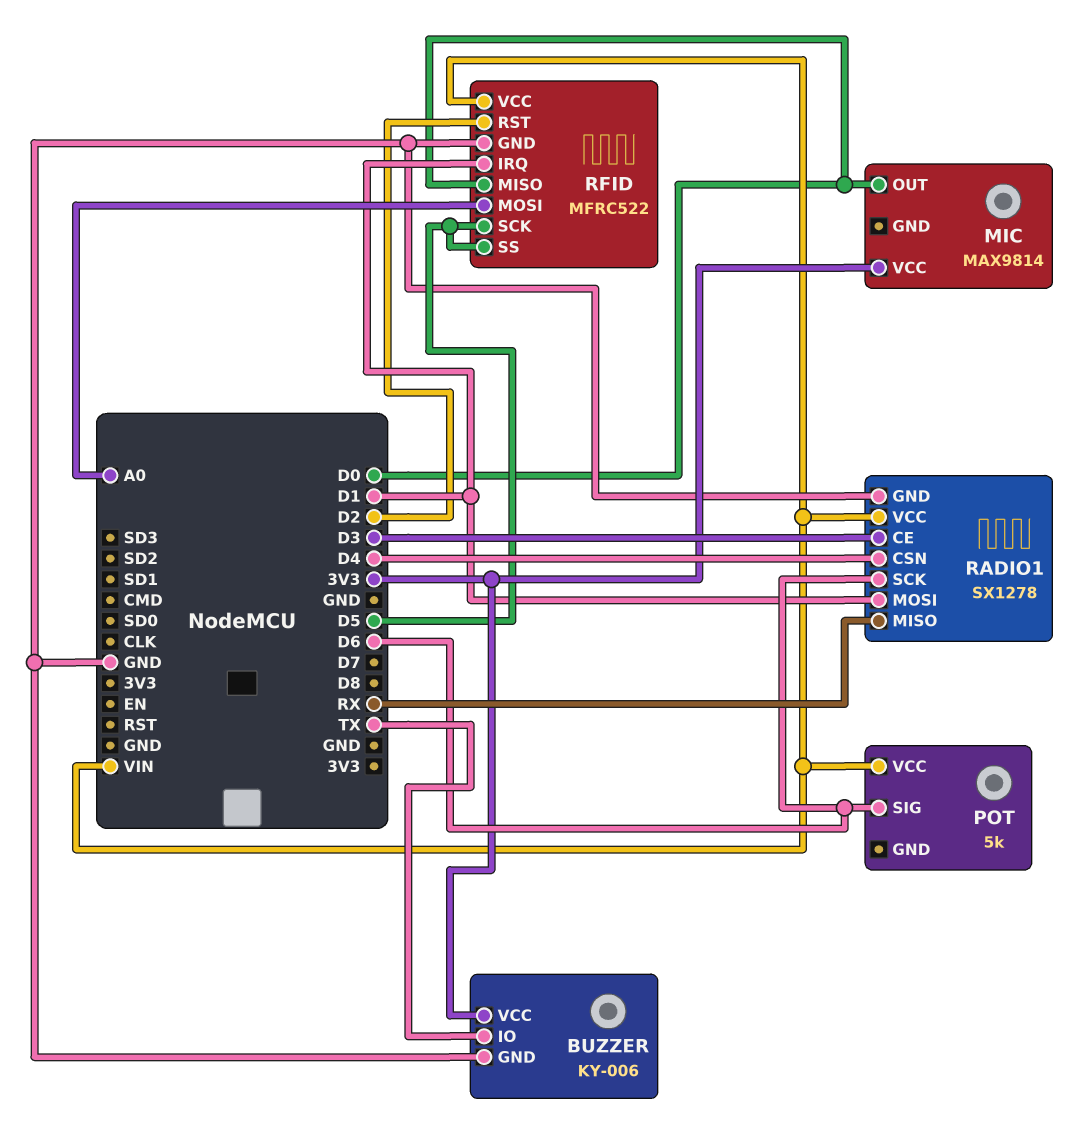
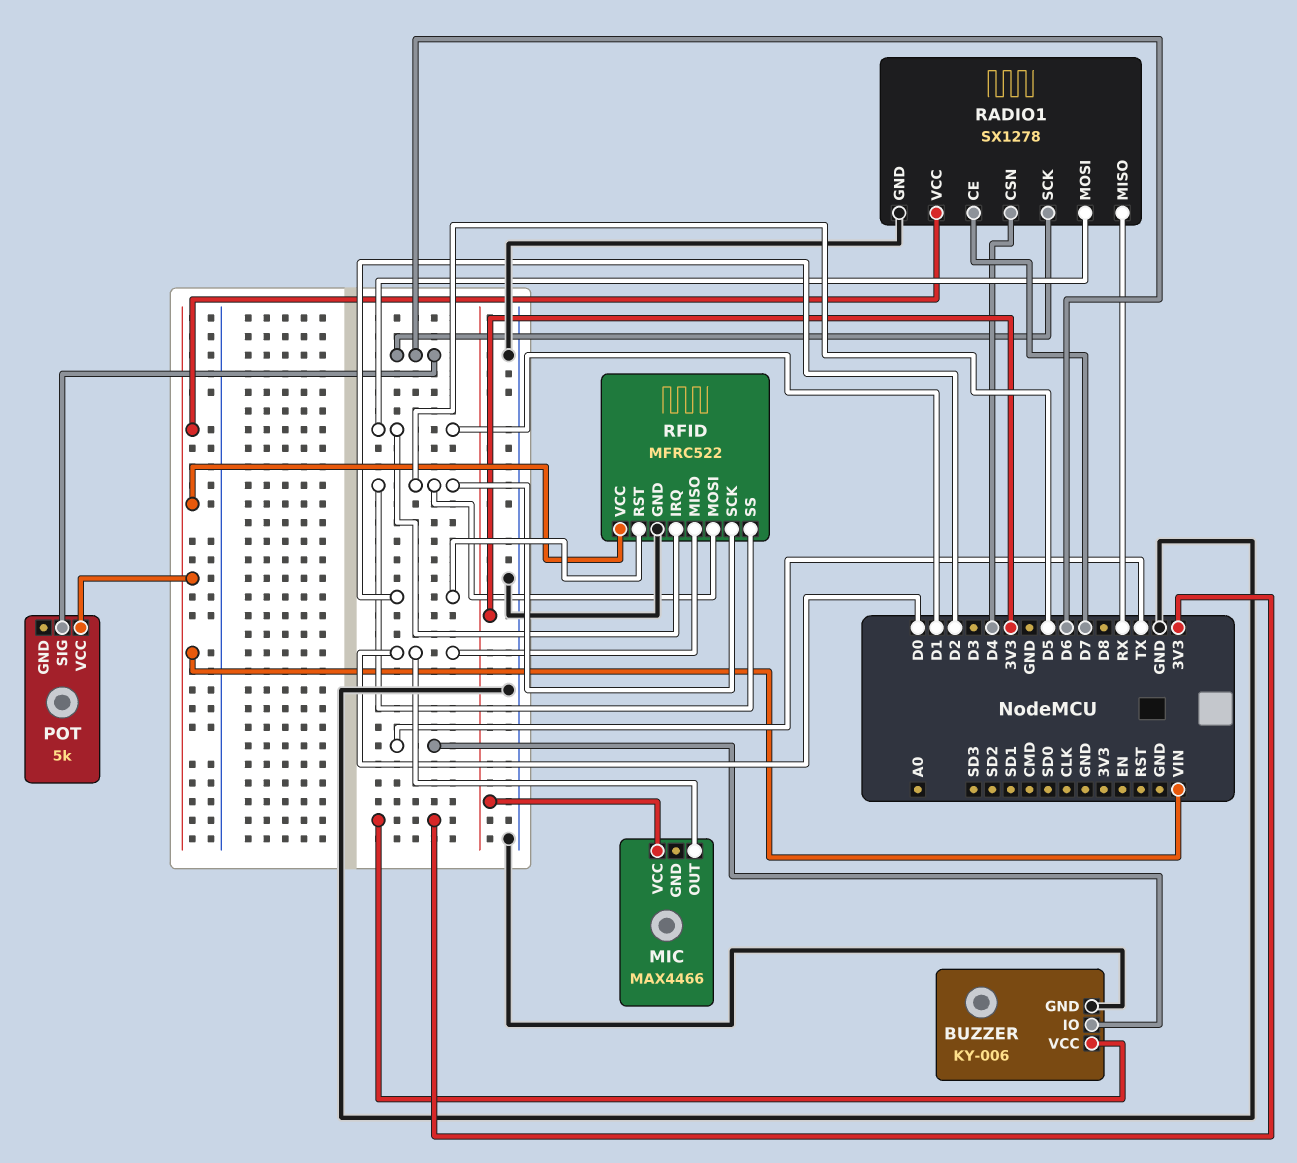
MIC: MAX9814 -> MAX4466
RADIO1 pin CE: D3 -> D7
RFID pin MOSI: A0 -> D5

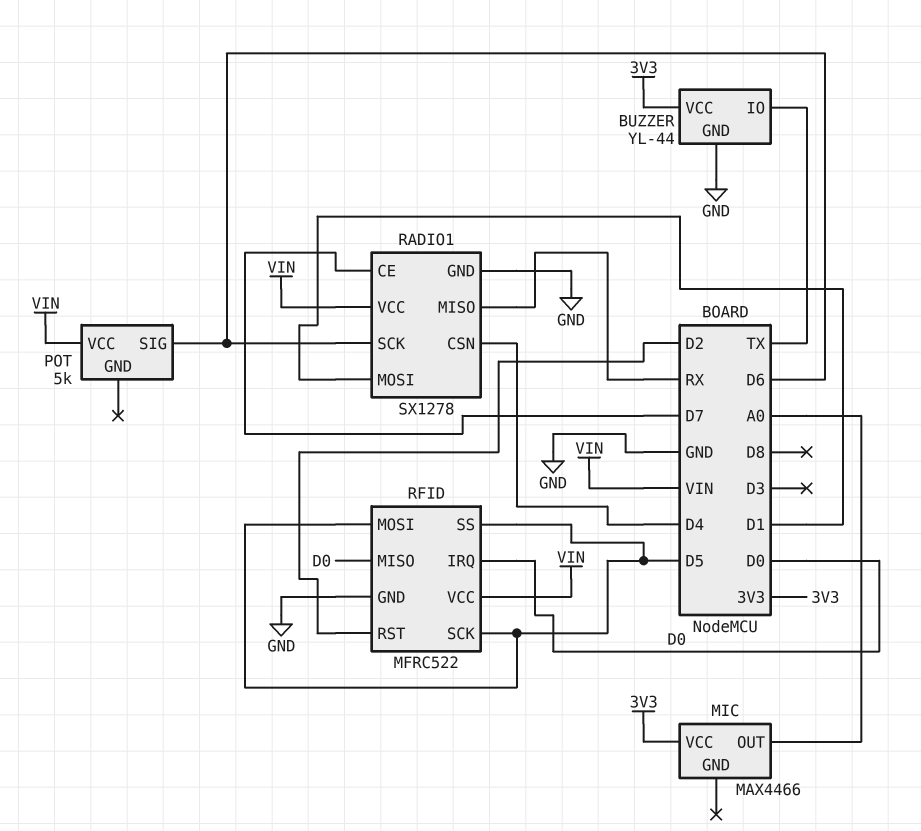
BUZZER: KY-006 -> YL-44
MIC pin OUT: D0 -> A0
RFID pin IRQ: D1 -> D0

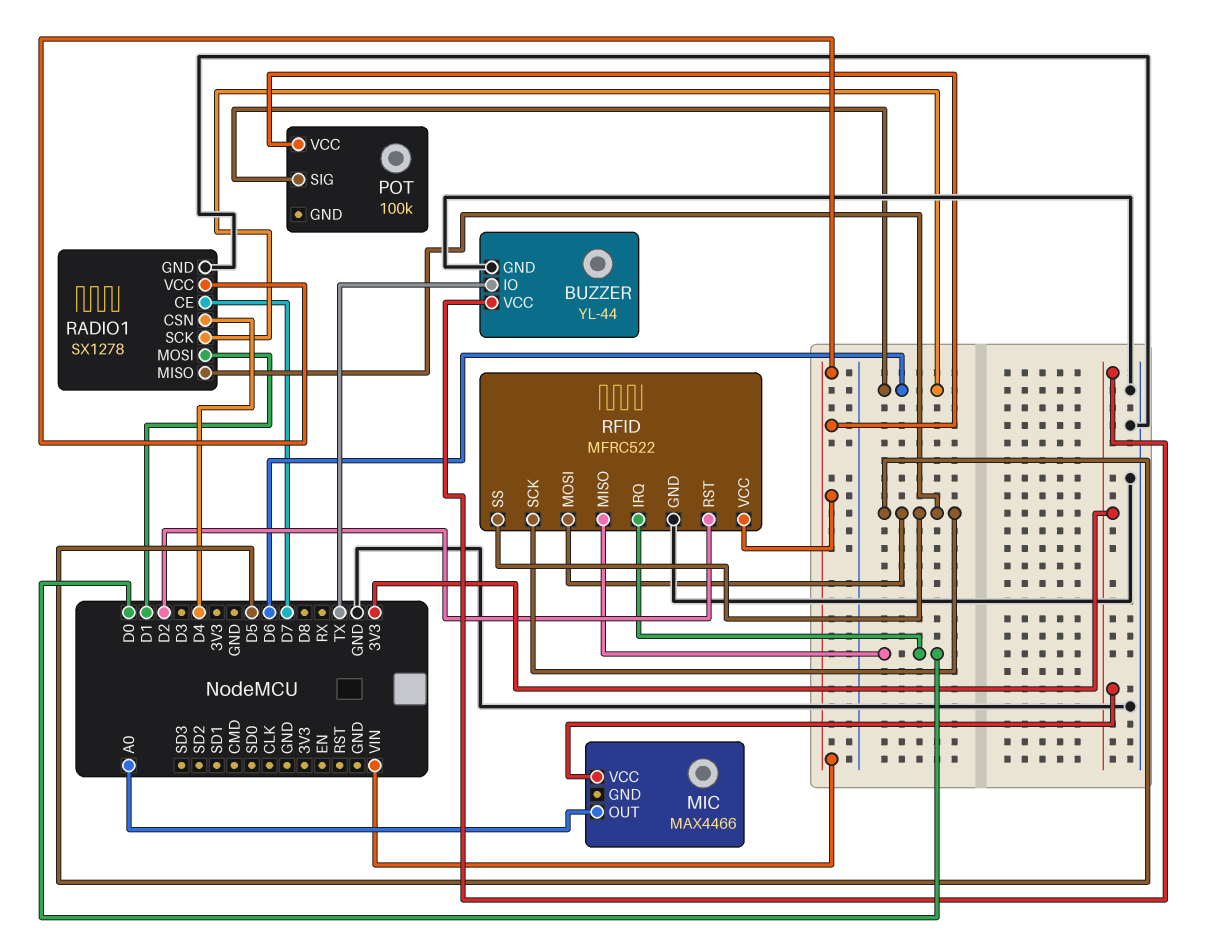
POT: 5k -> 100k
RADIO1 pin MISO: RX -> D5

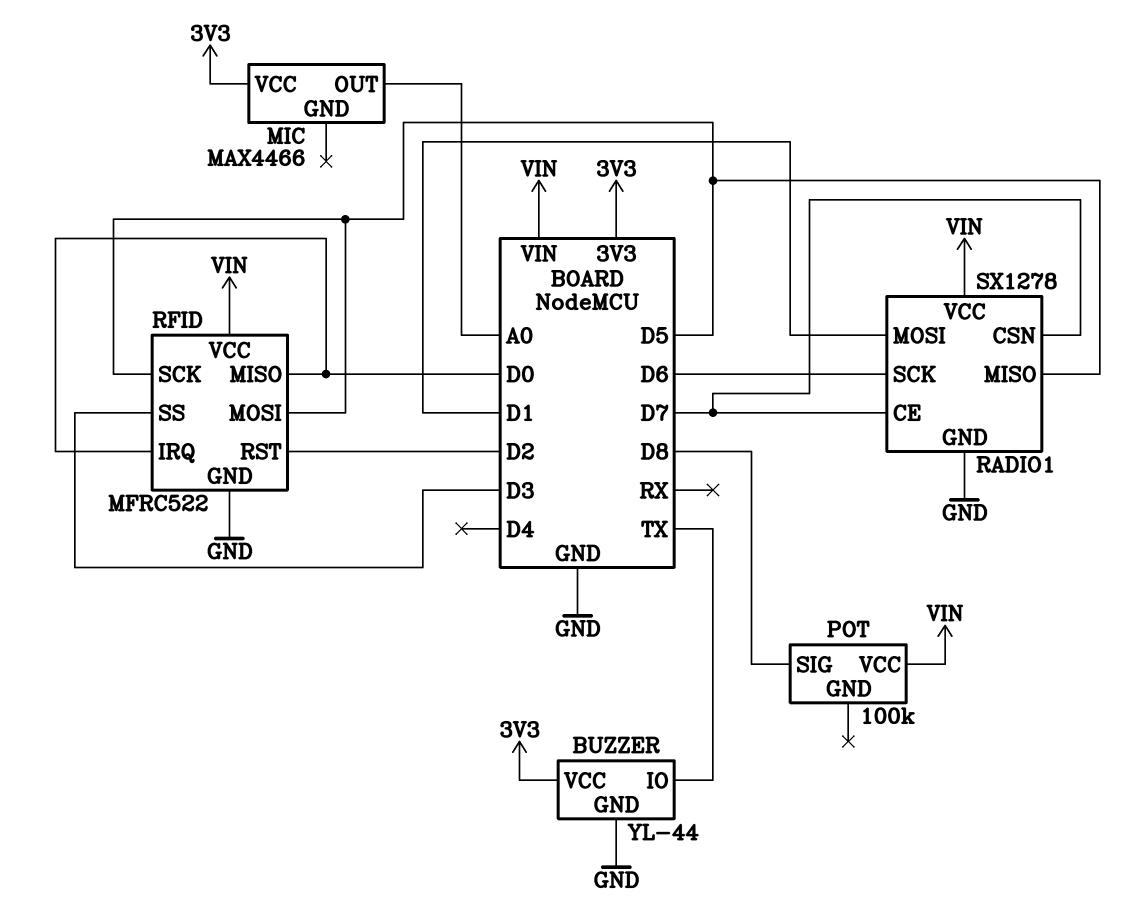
POT pin SIG: D6 -> D8
RADIO1 pin CSN: D4 -> D7
RFID pin SS: D5 -> D3

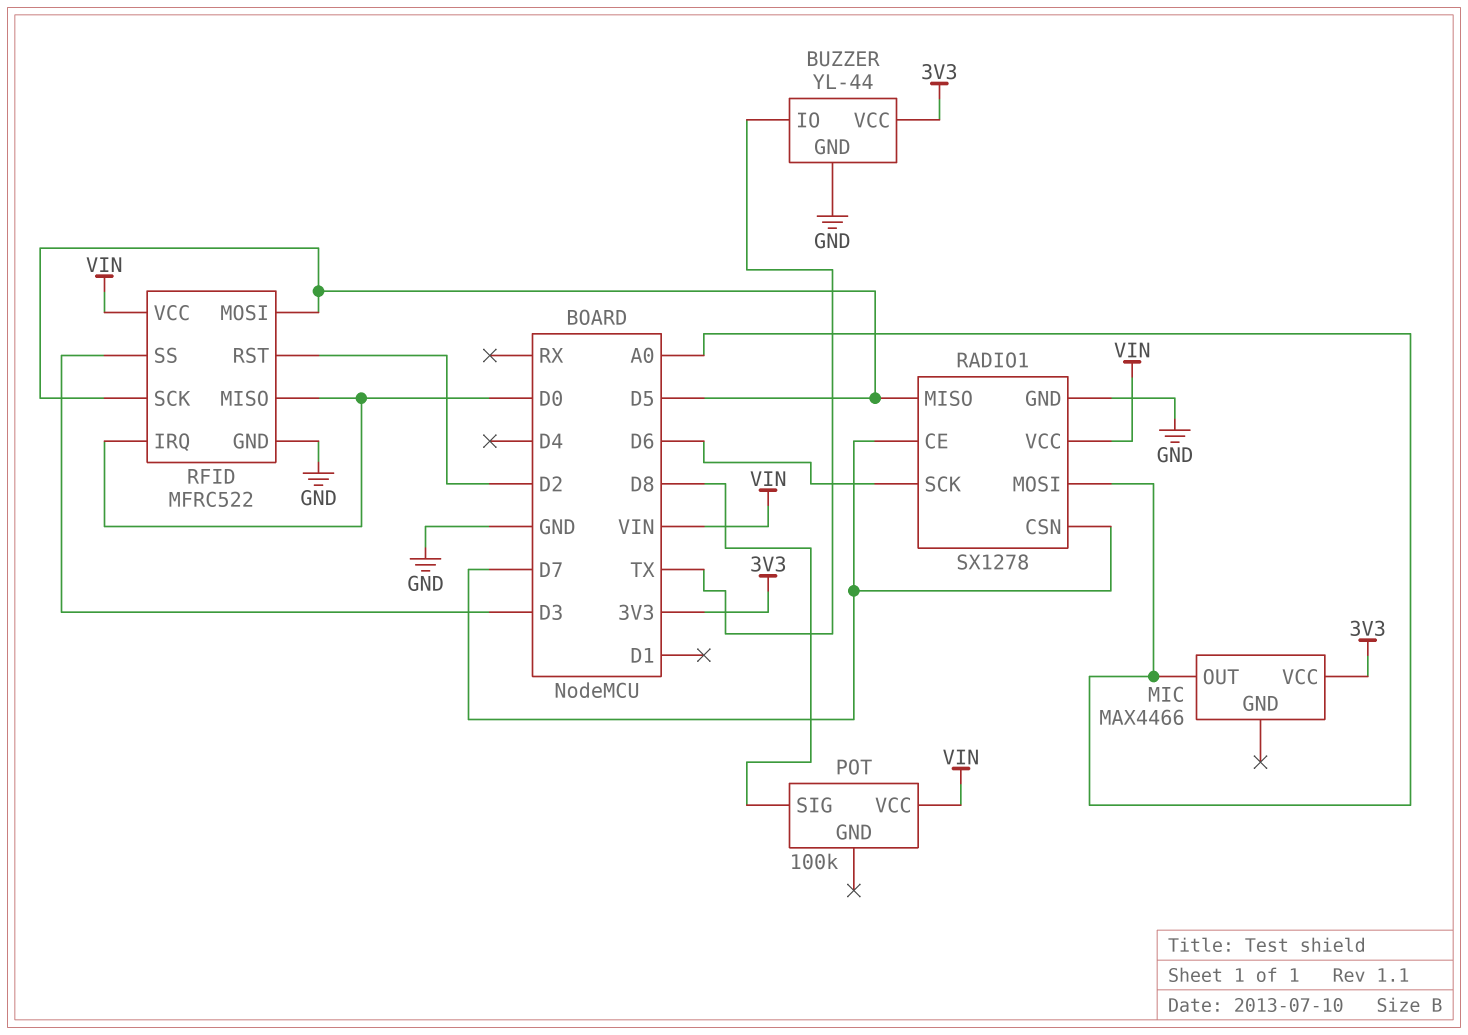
RADIO1 pin MOSI: D1 -> A0

